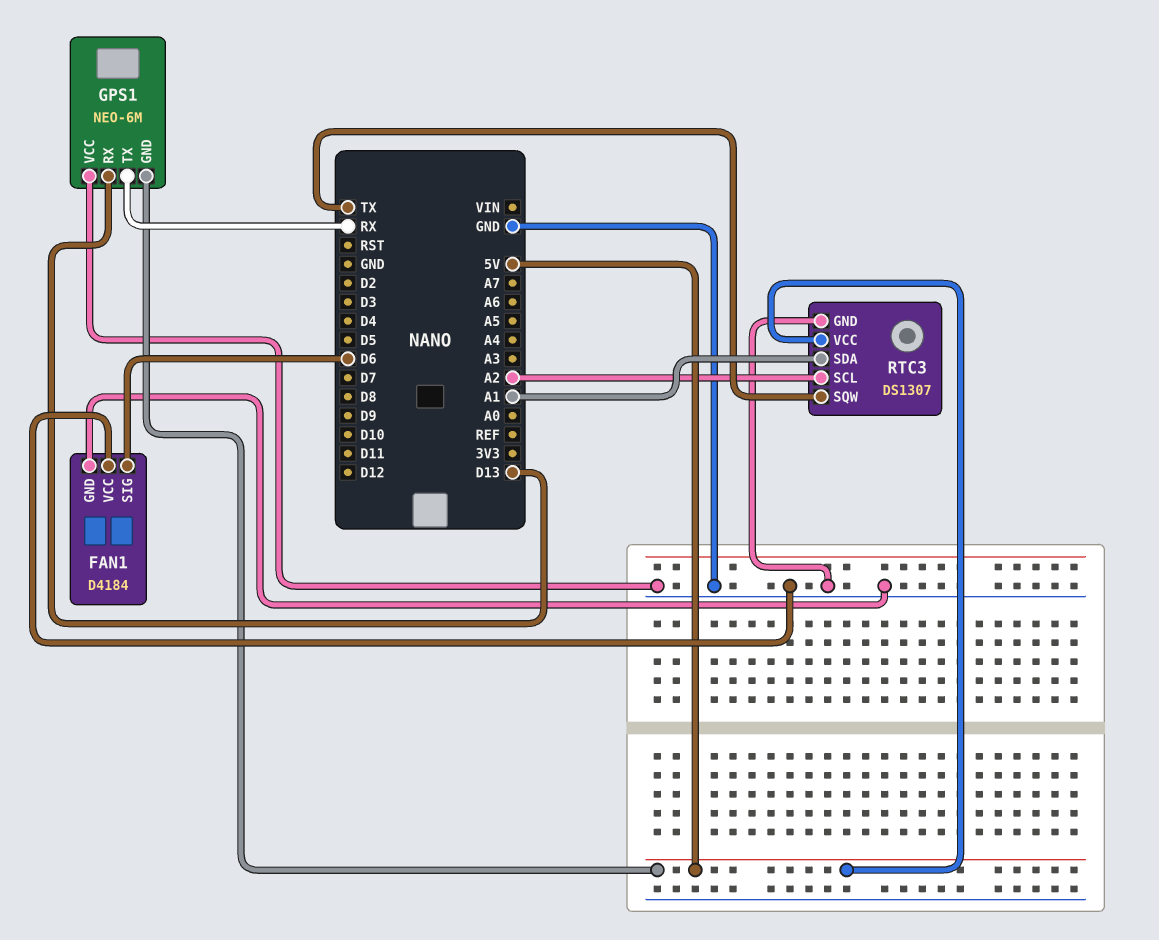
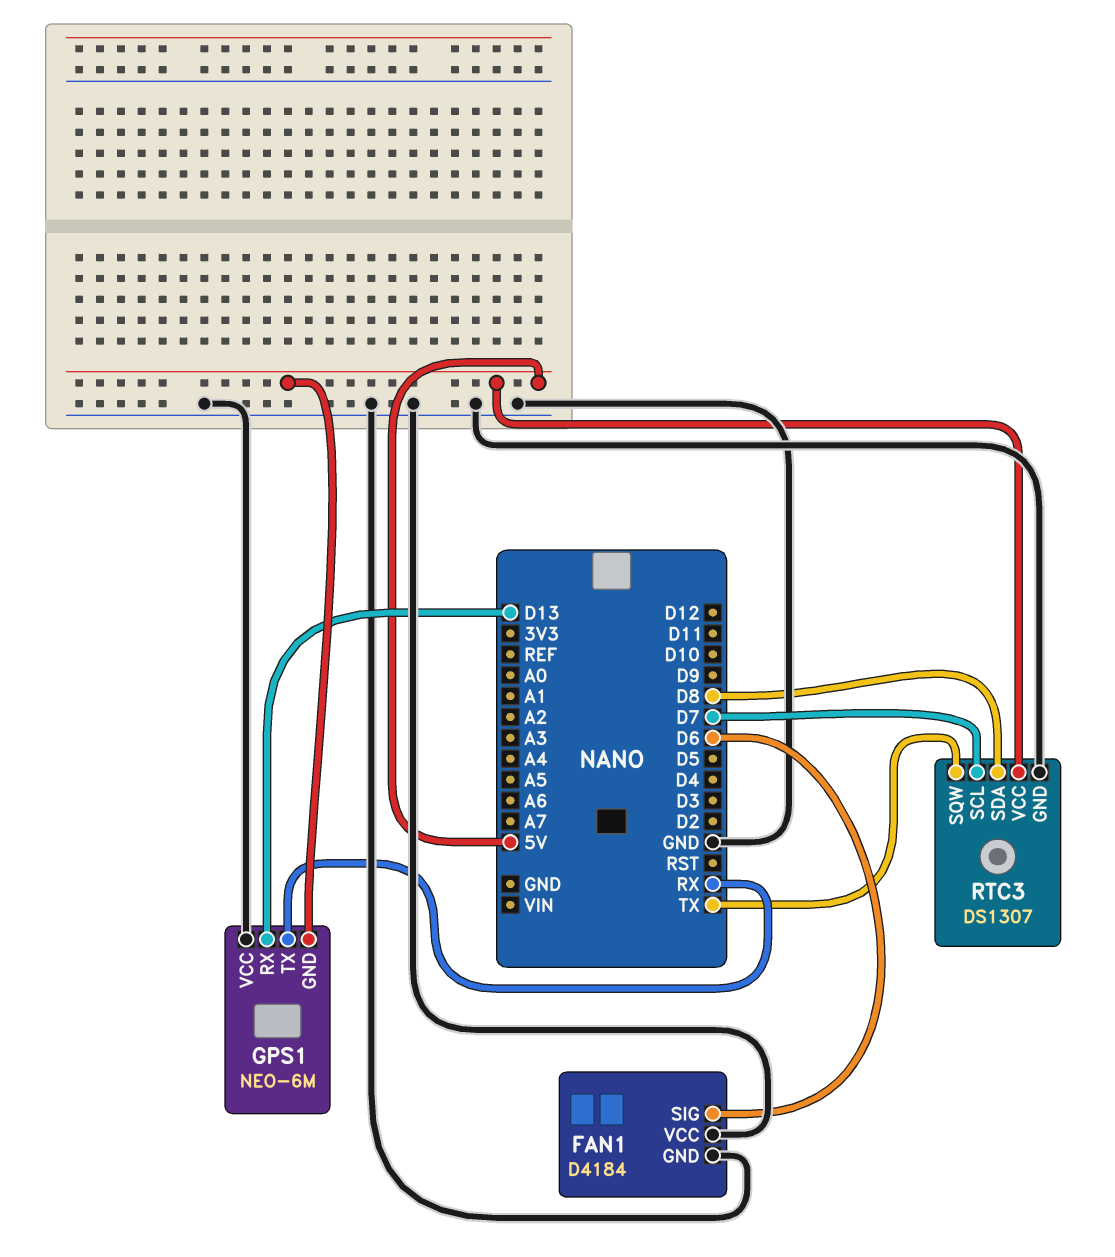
RTC3 pin SCL: A2 -> D7
RTC3 pin SDA: A1 -> D8

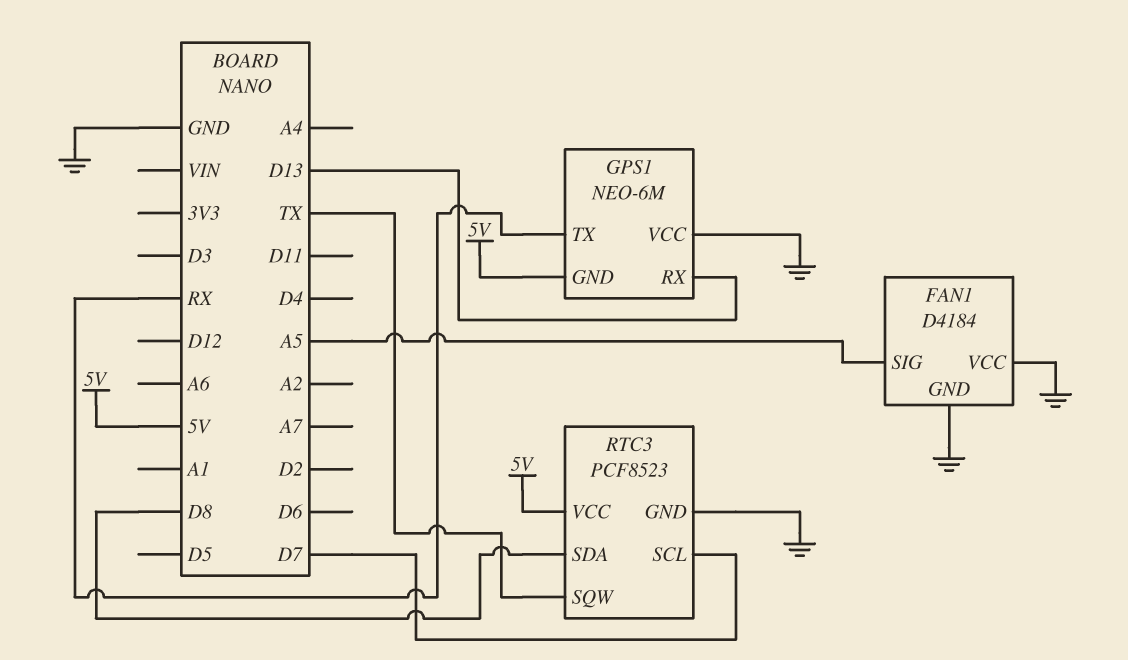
FAN1 pin SIG: D6 -> A5
RTC3: DS1307 -> PCF8523

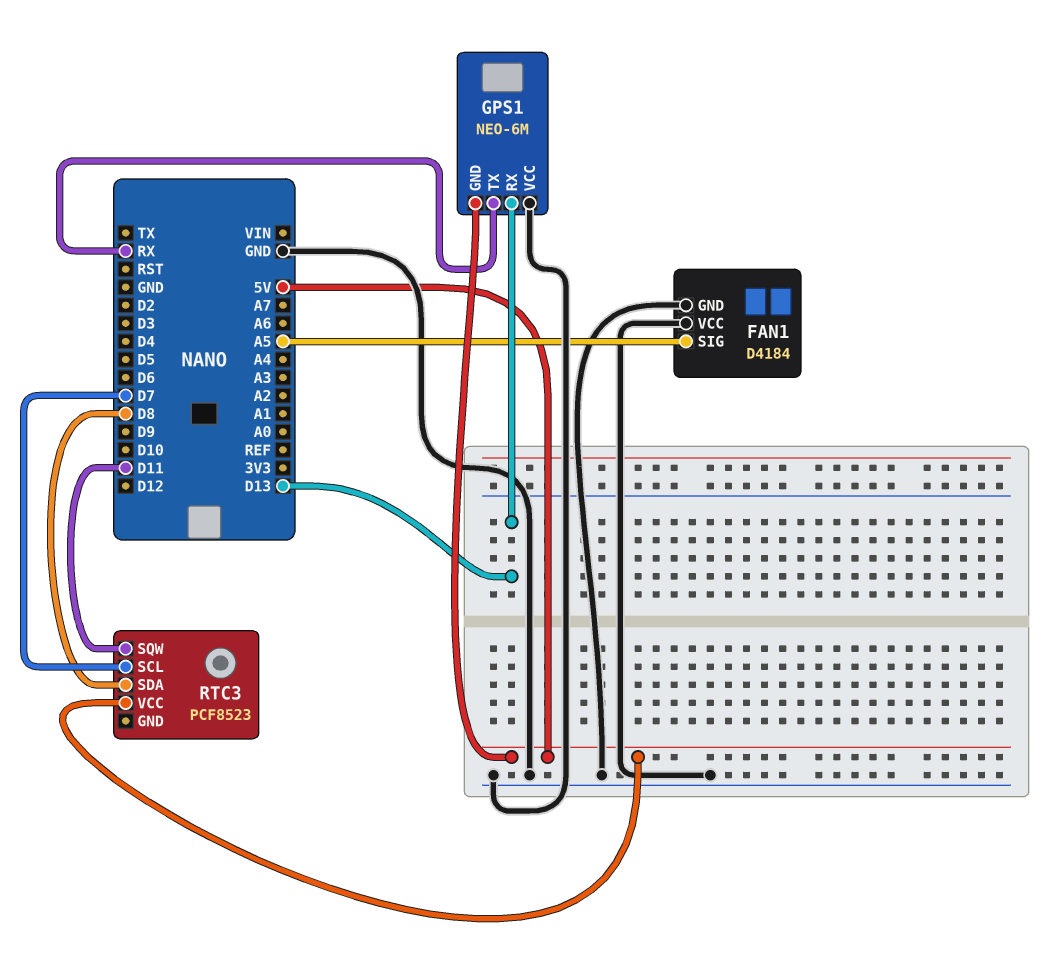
RTC3 pin GND: GND -> none
RTC3 pin SQW: TX -> D11

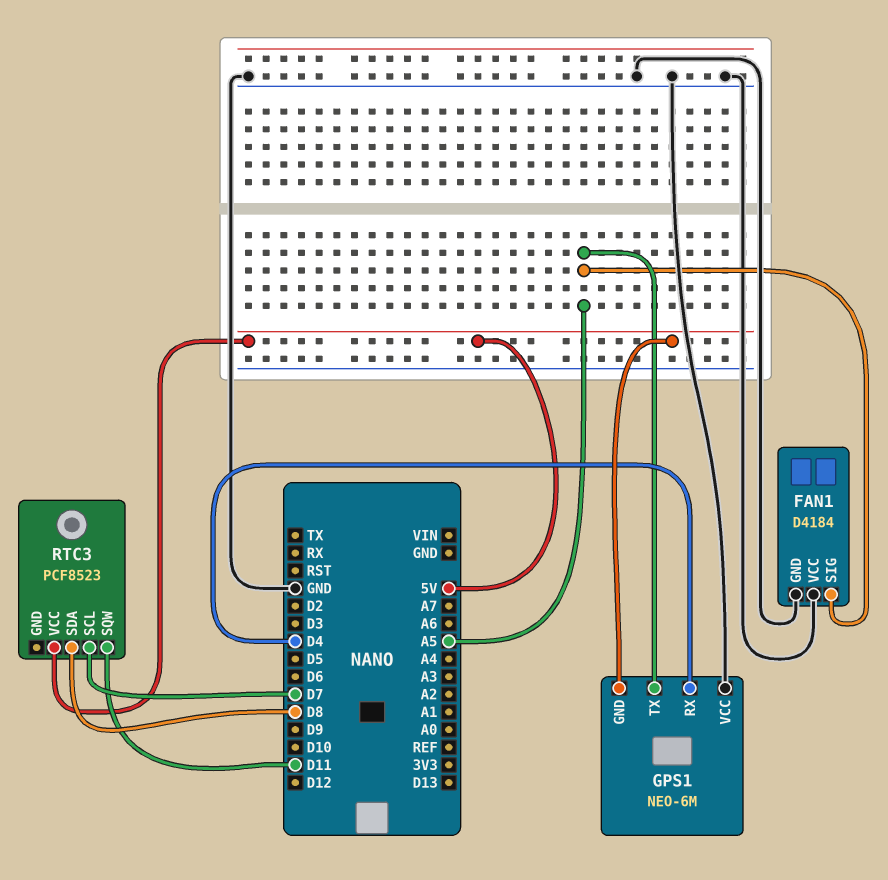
GPS1 pin RX: D13 -> D4
GPS1 pin TX: RX -> A5

